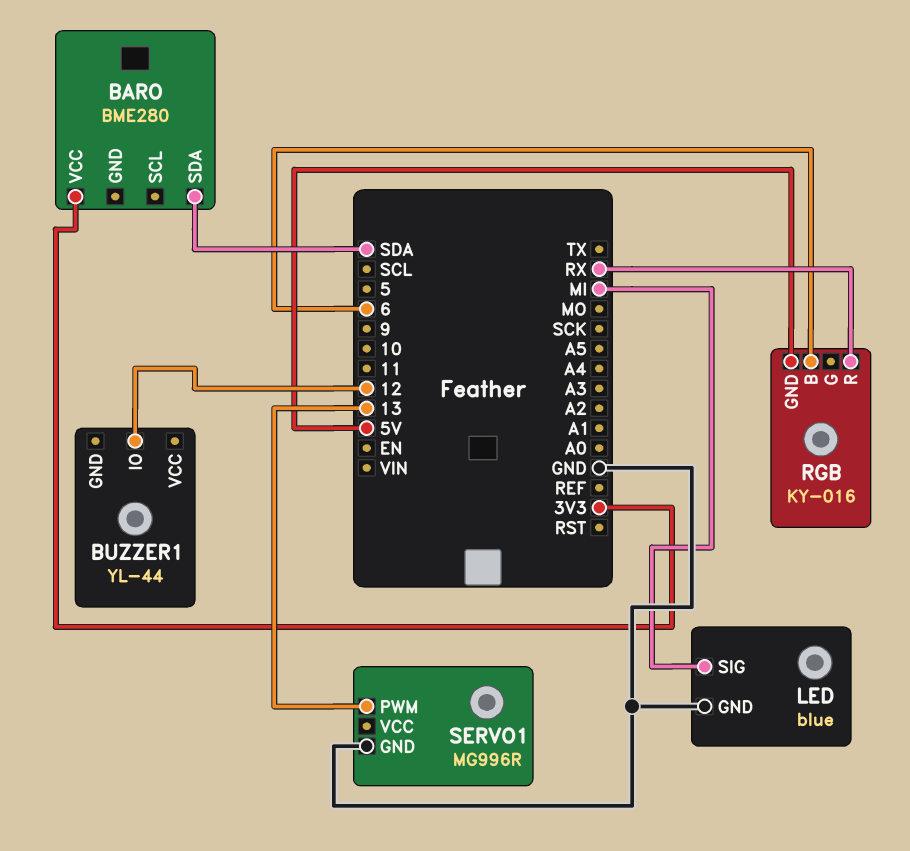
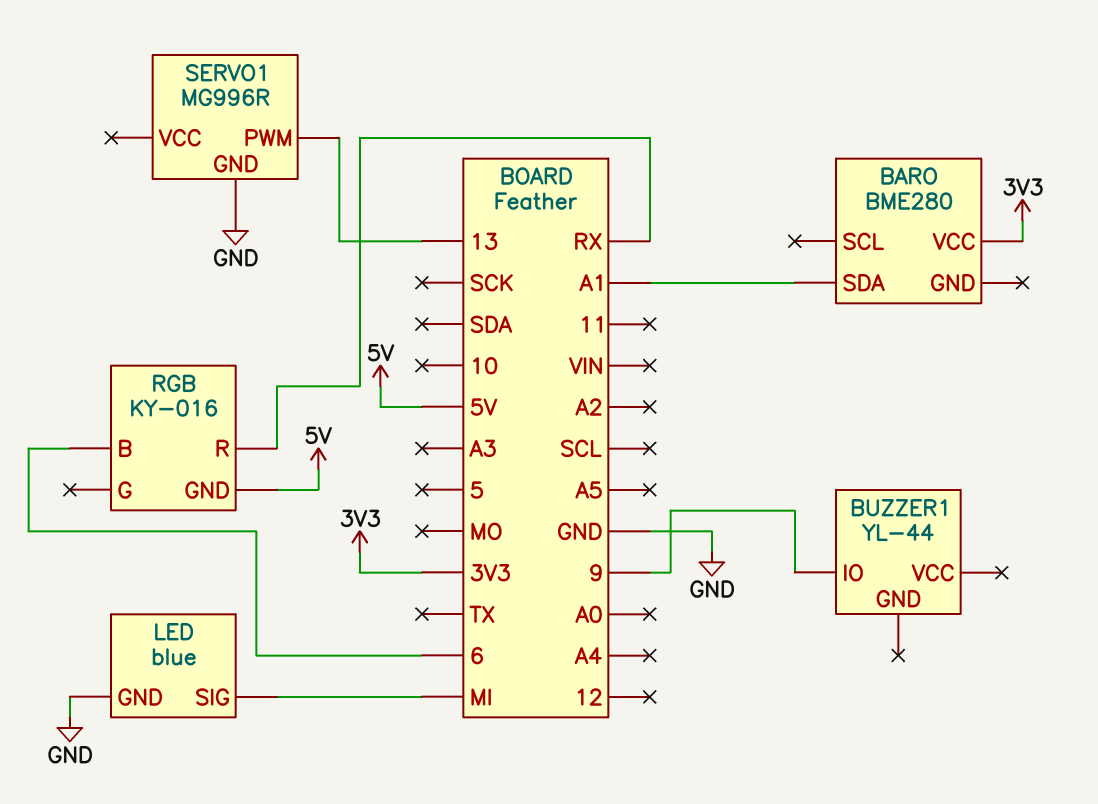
BARO pin SDA: SDA -> A1
BUZZER1 pin IO: 12 -> 9

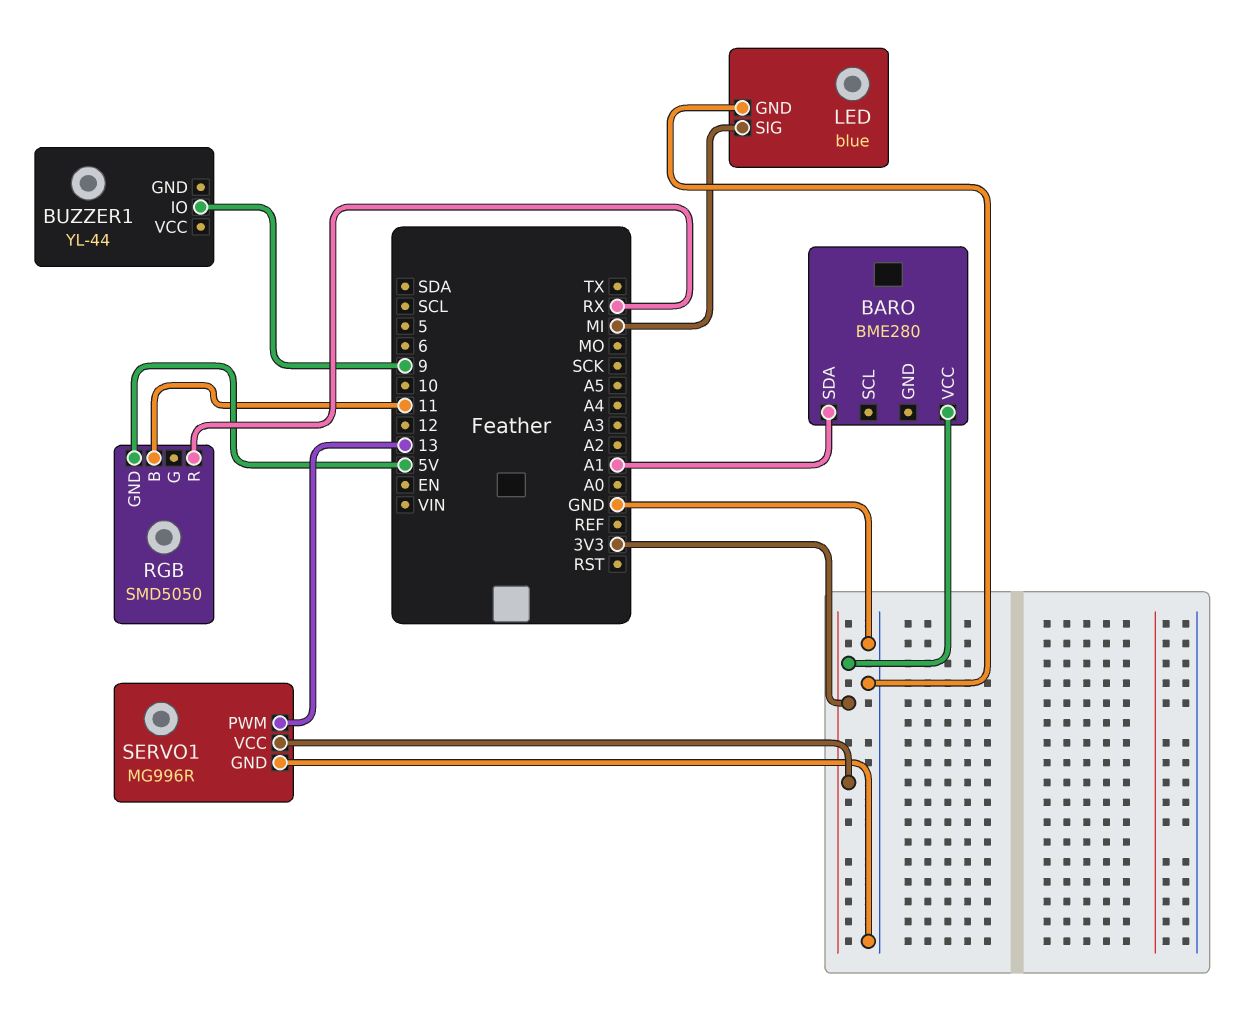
RGB: KY-016 -> SMD5050
RGB pin B: 6 -> 11
SERVO1 pin VCC: none -> 3V3

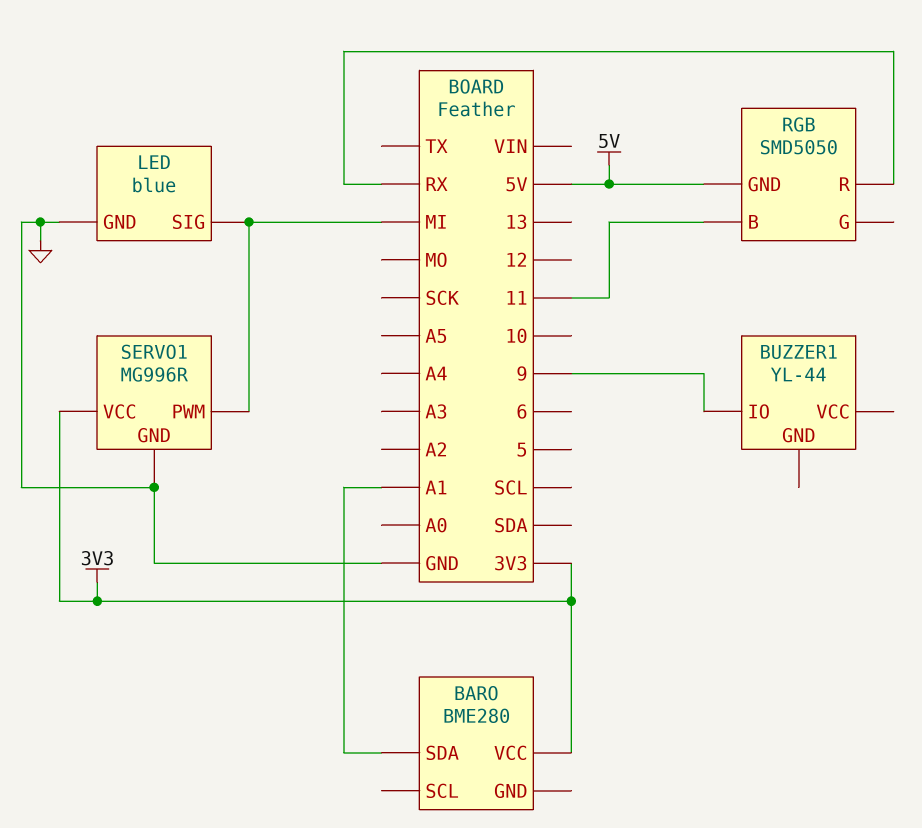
SERVO1 pin PWM: 13 -> MI

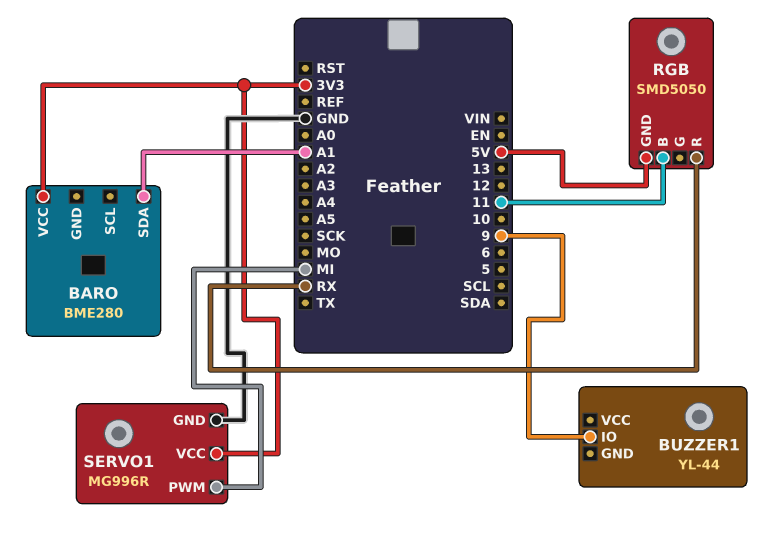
LED: blue -> none
LED pin GND: GND -> none
LED pin SIG: MI -> none

